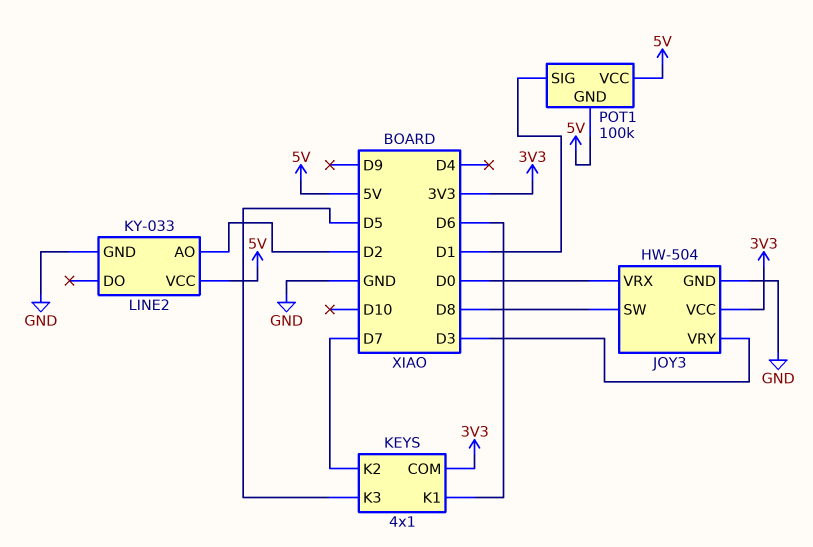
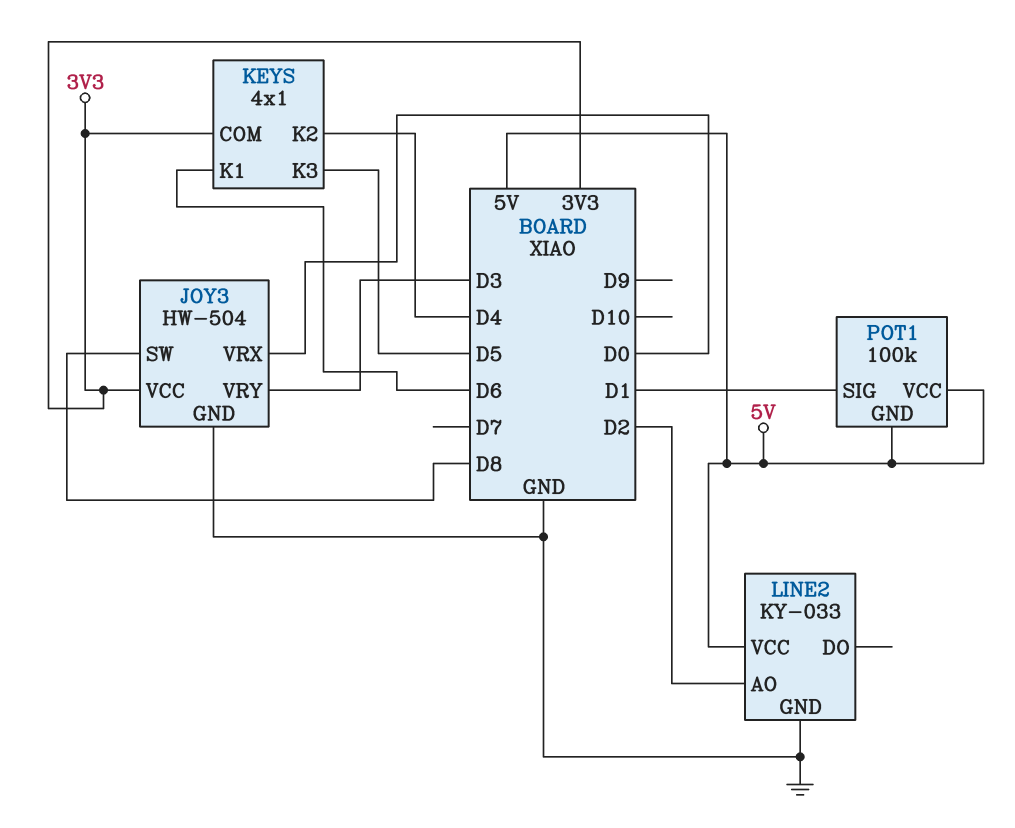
KEYS pin K2: D7 -> D4

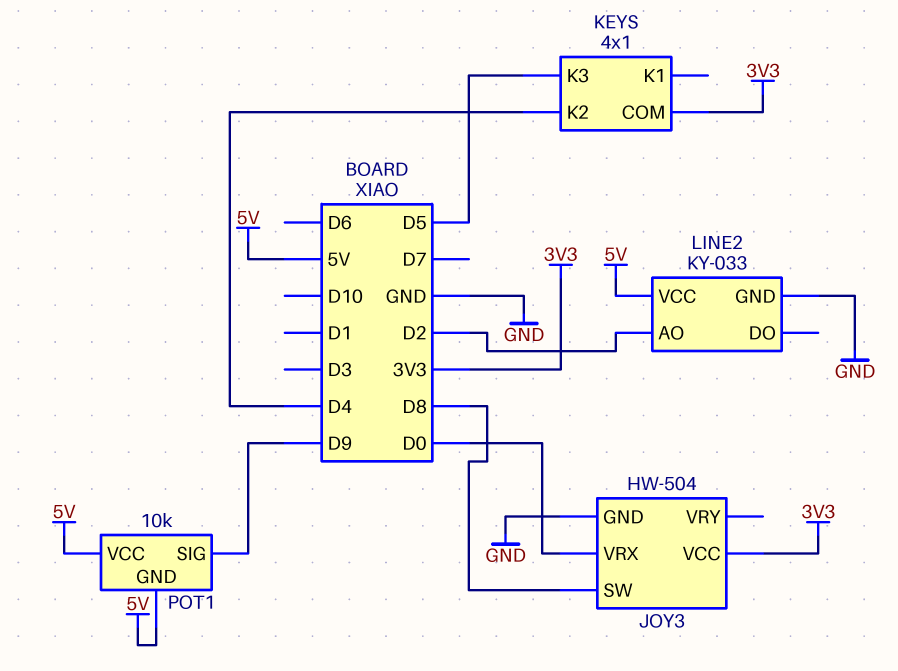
JOY3 pin VRY: D3 -> none
KEYS pin K1: D6 -> none
POT1: 100k -> 10k
POT1 pin SIG: D1 -> D9

